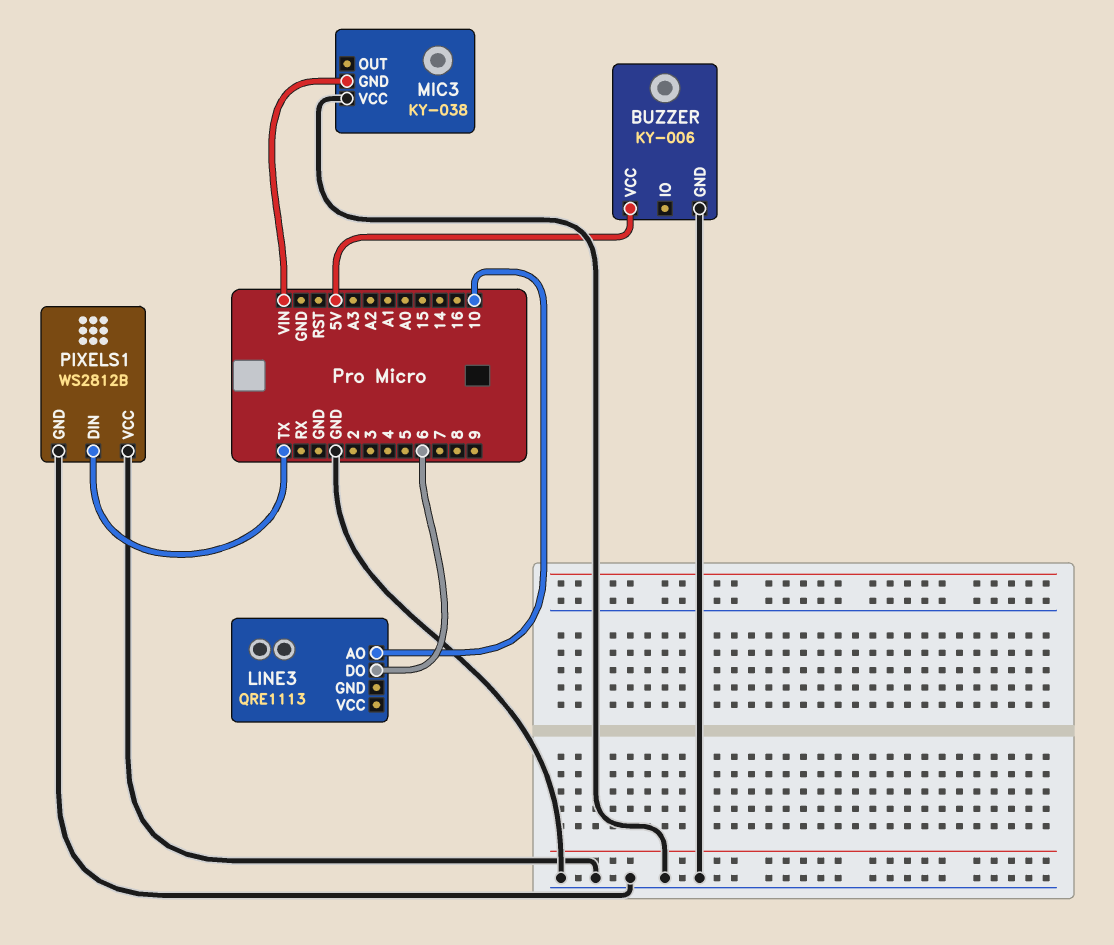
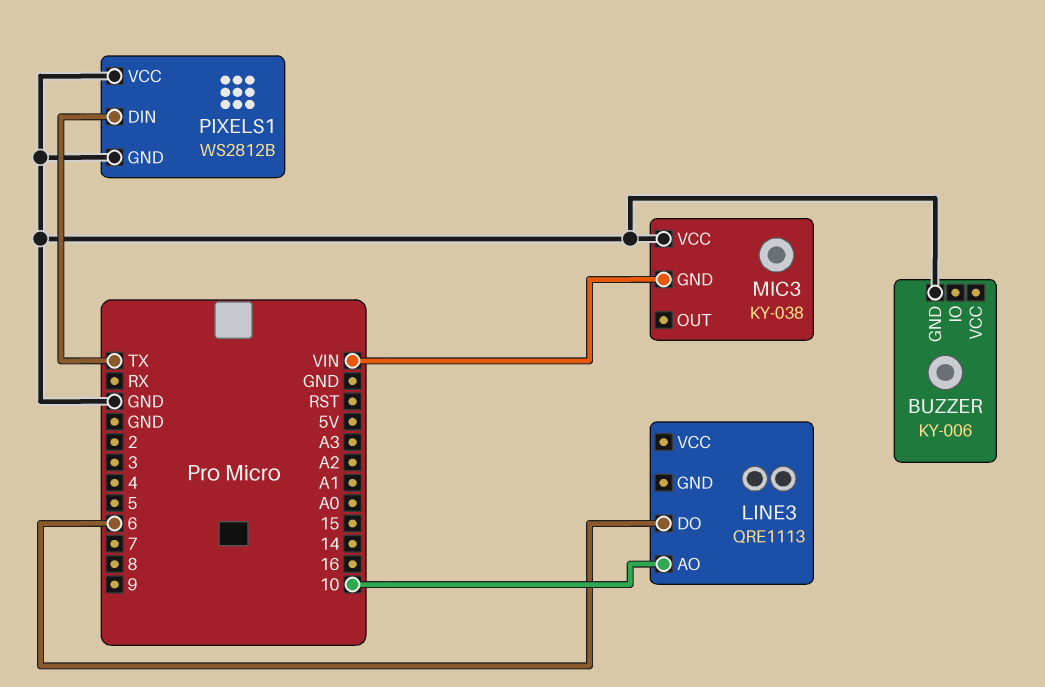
BUZZER pin VCC: 5V -> none

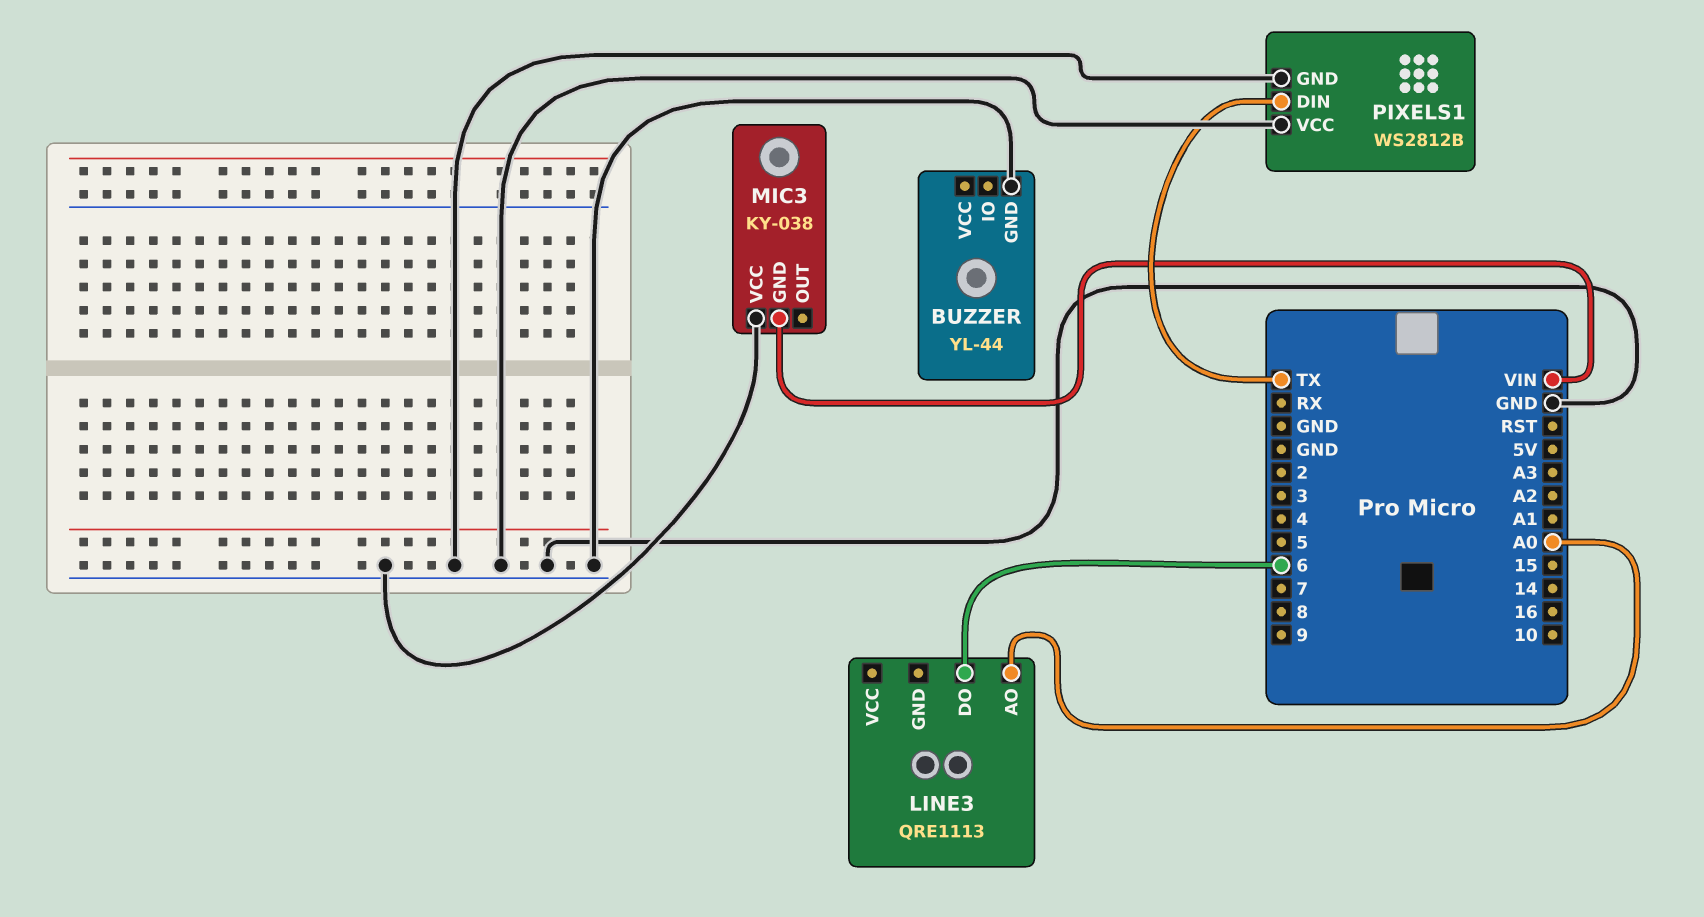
BUZZER: KY-006 -> YL-44
LINE3 pin AO: 10 -> A0

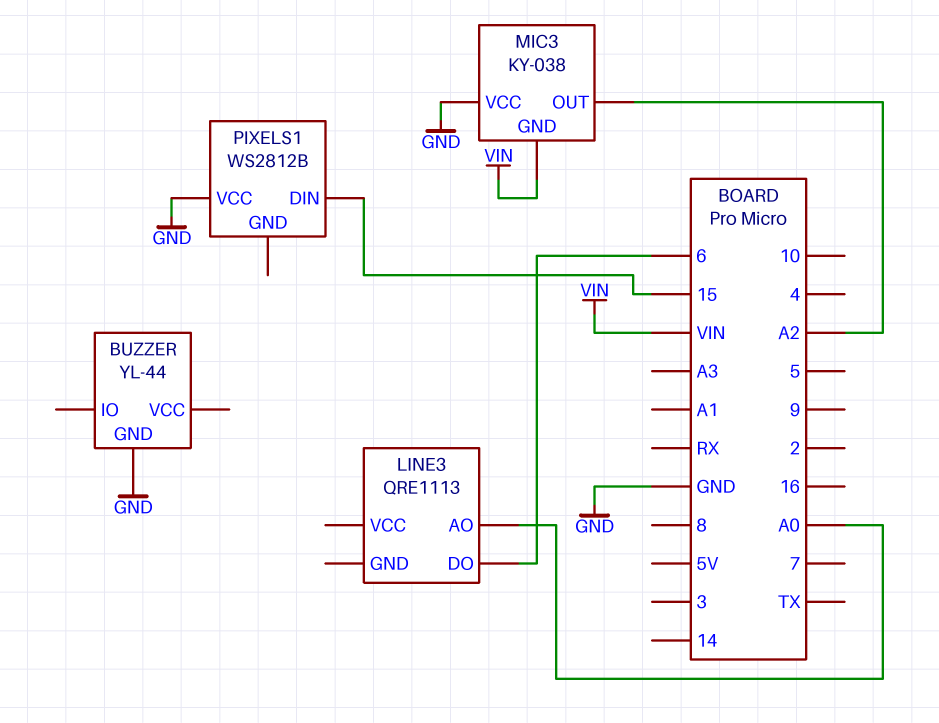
MIC3 pin OUT: none -> A2
PIXELS1 pin DIN: TX -> 15
PIXELS1 pin GND: GND -> none

